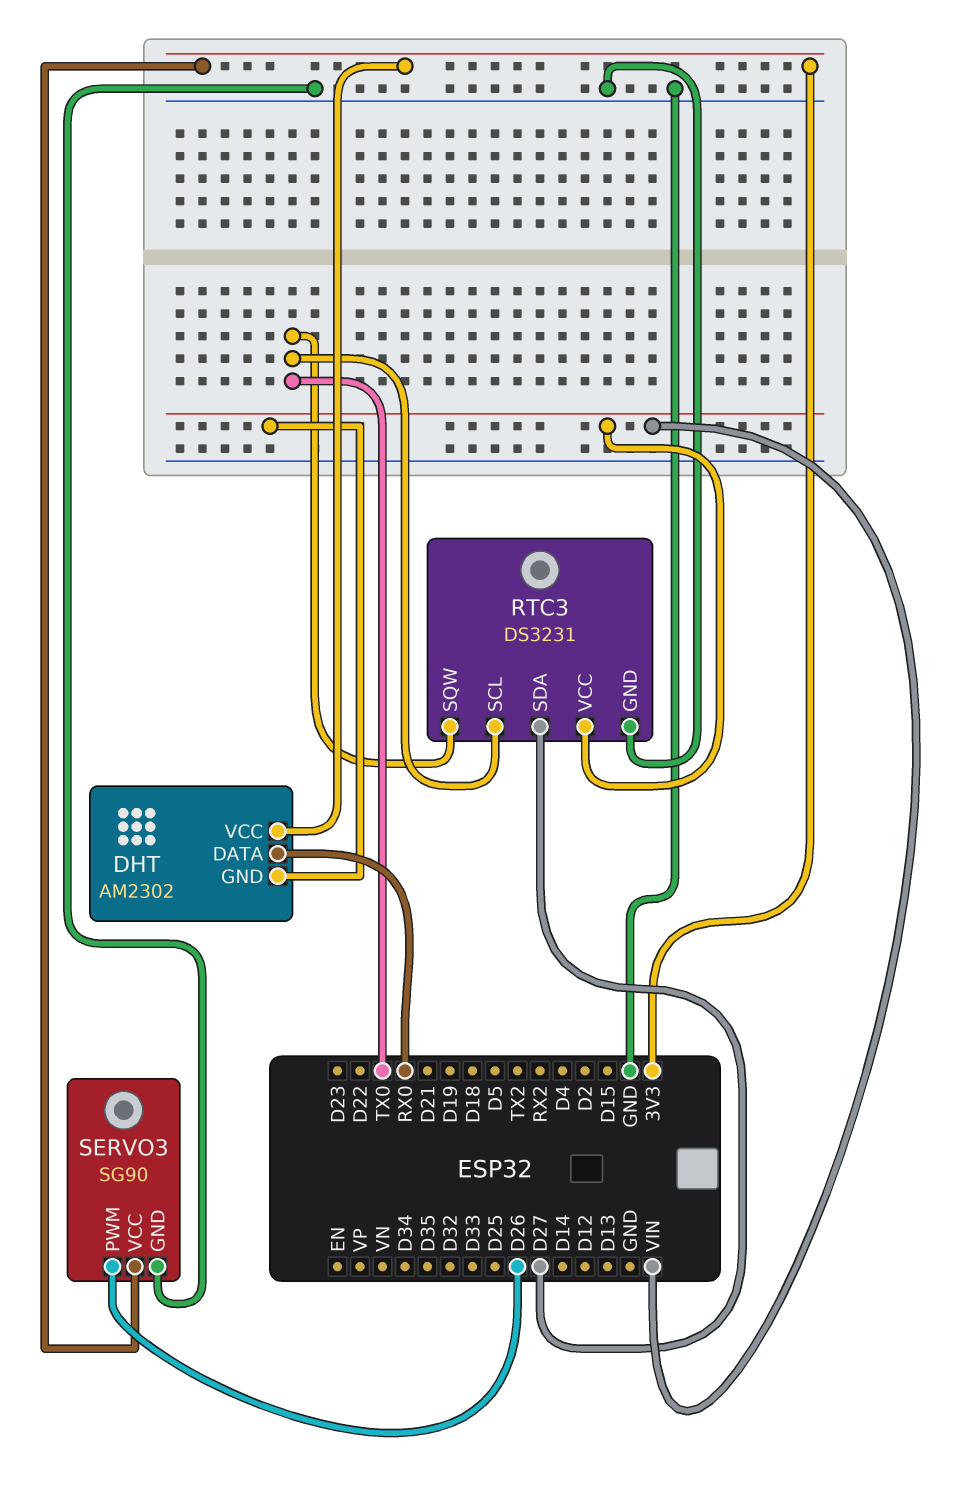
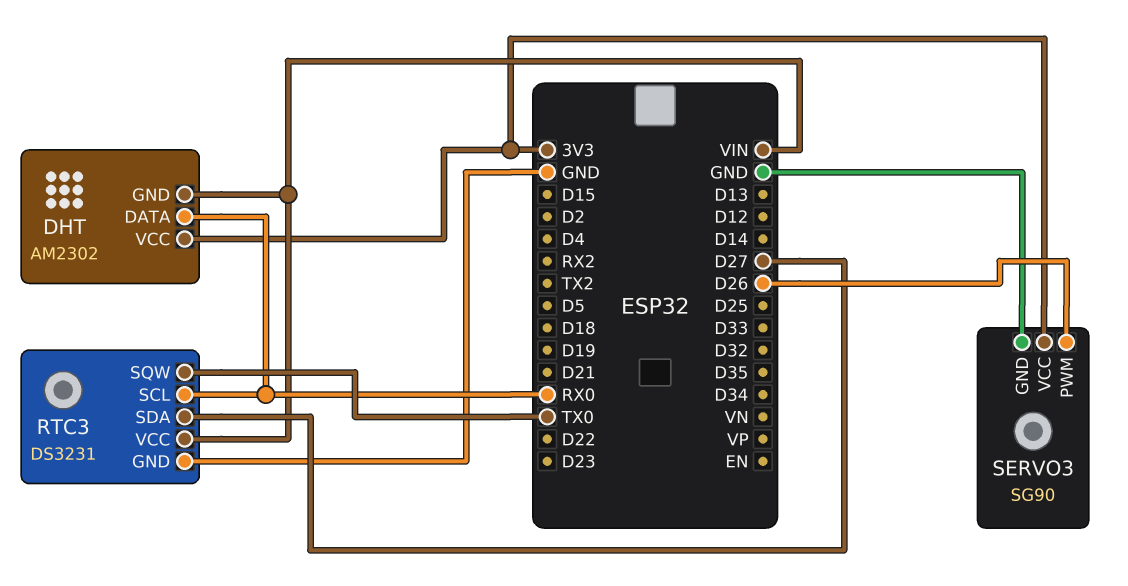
RTC3 pin SCL: TX0 -> RX0

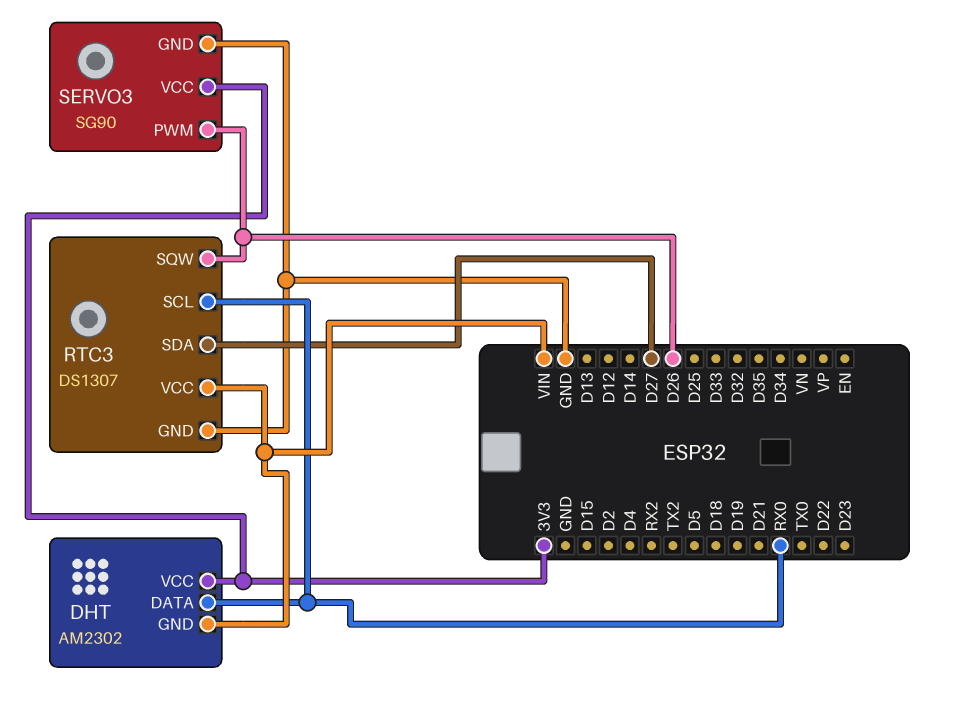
RTC3: DS3231 -> DS1307
RTC3 pin SQW: TX0 -> D26

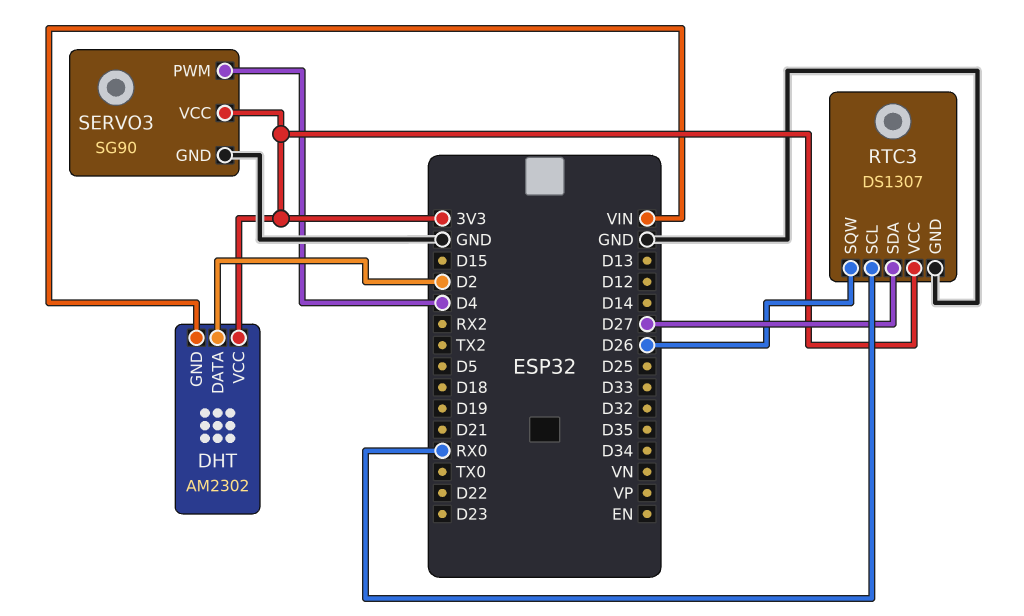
DHT pin DATA: RX0 -> D2
RTC3 pin VCC: VIN -> 3V3
SERVO3 pin PWM: D26 -> D4

